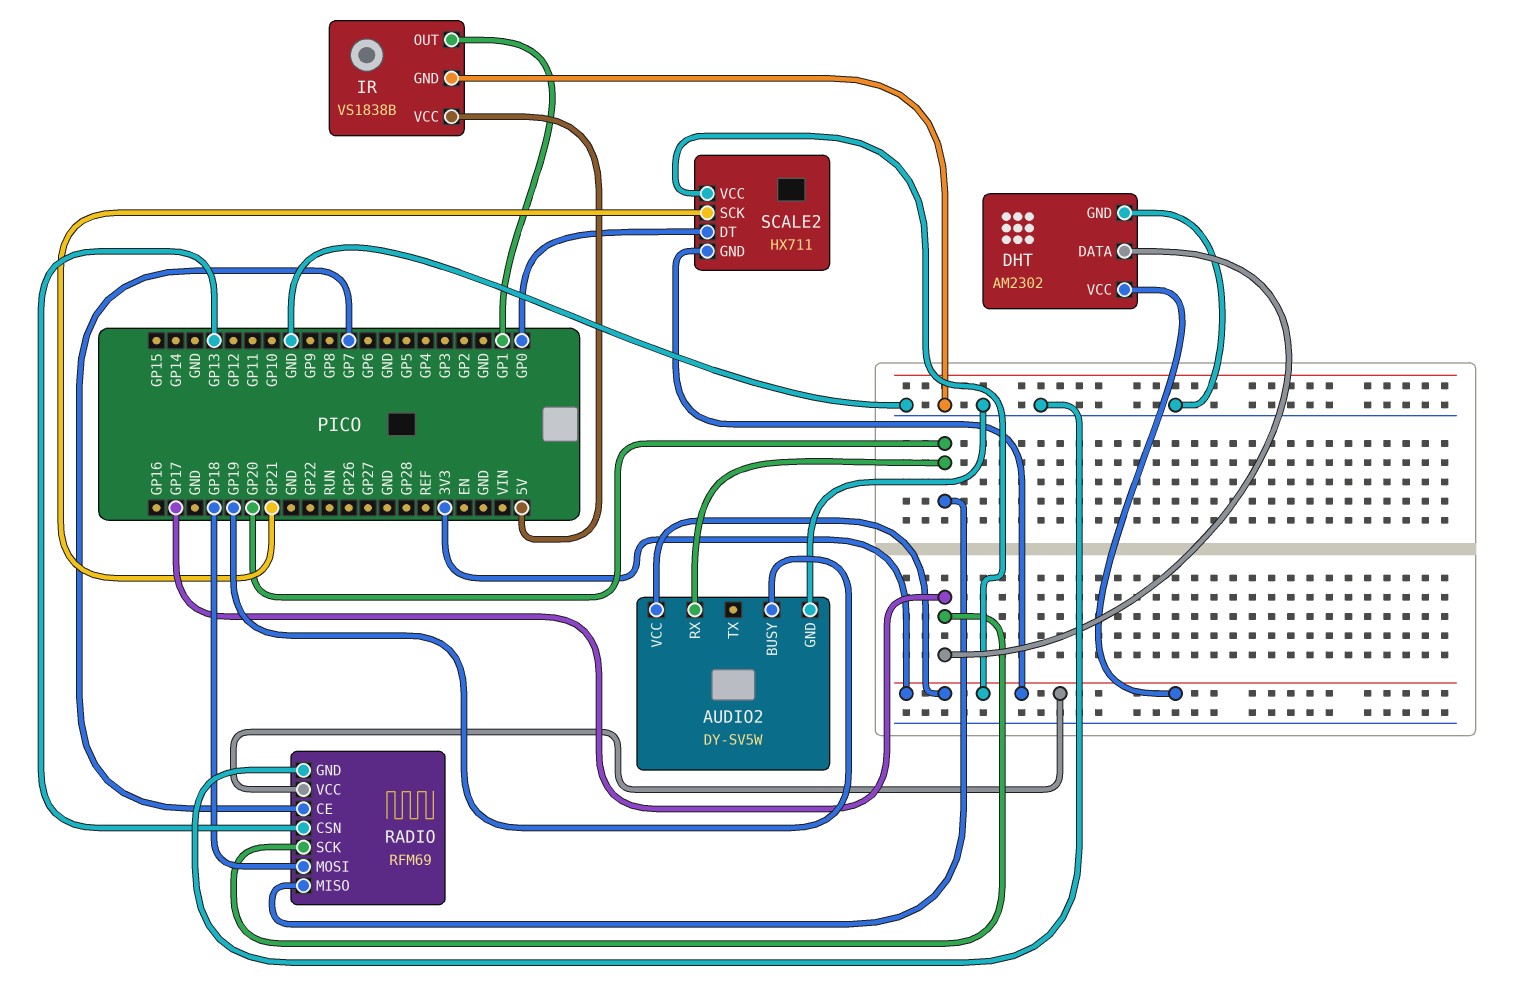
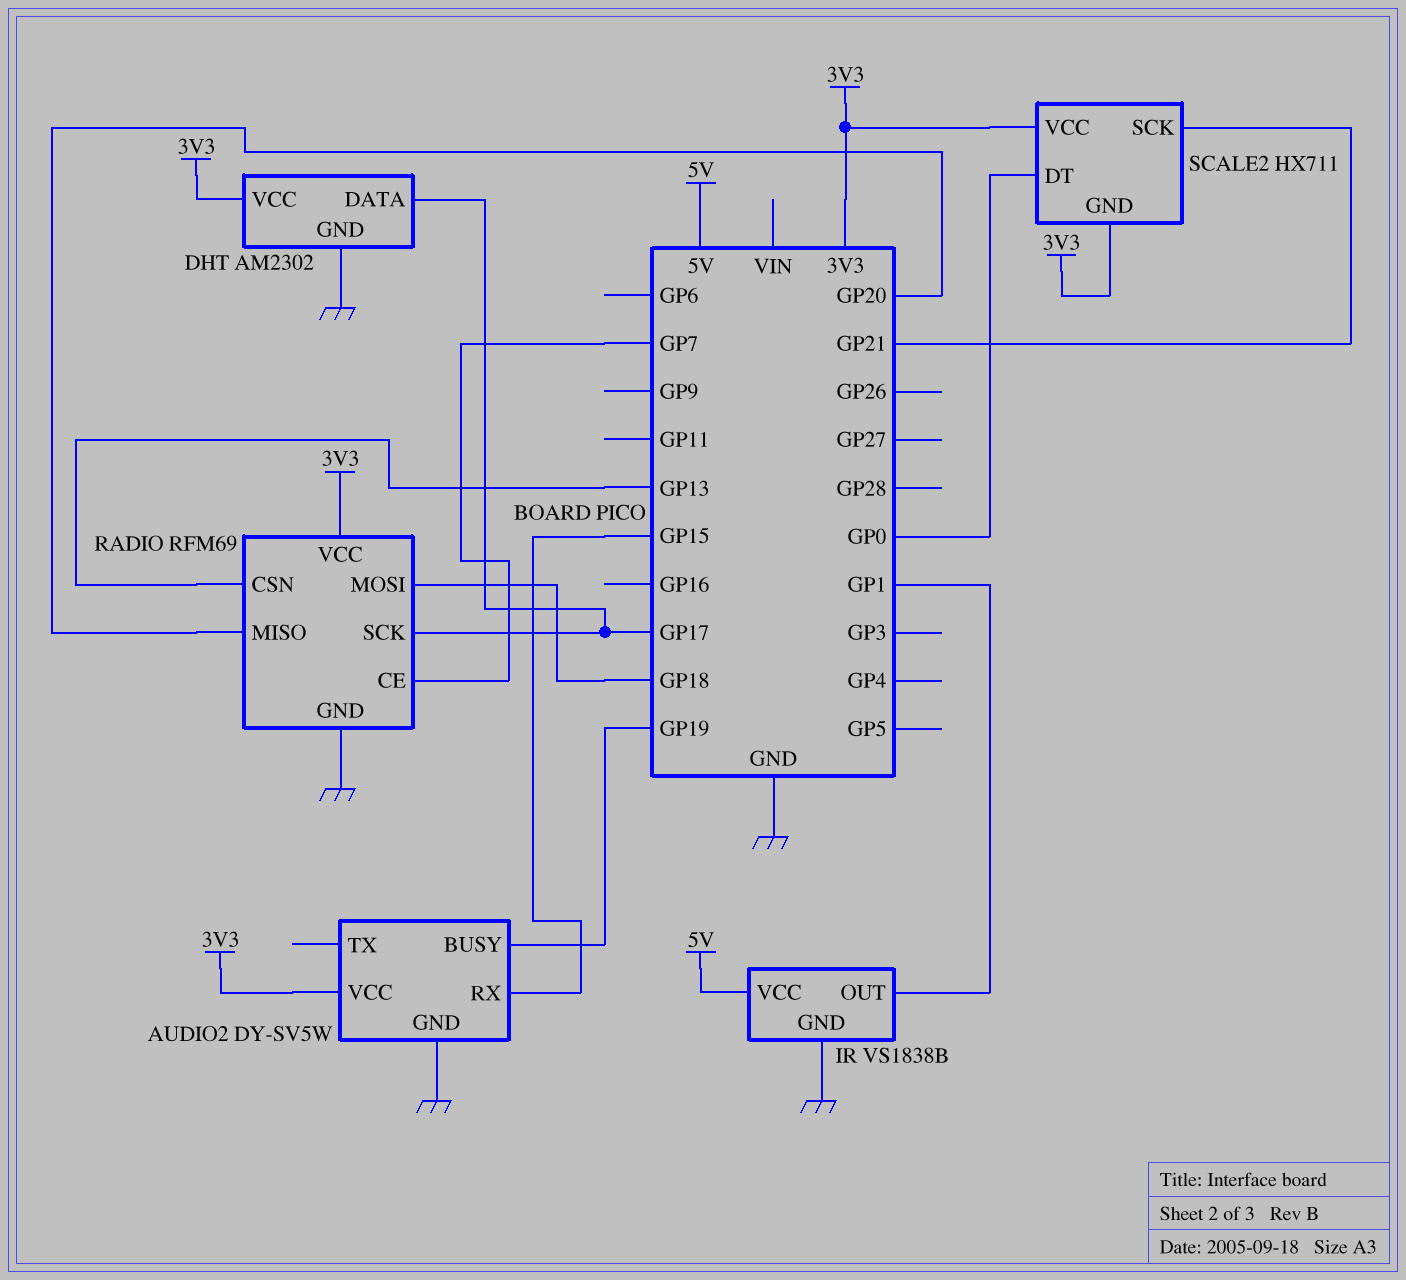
AUDIO2 pin RX: GP20 -> GP15

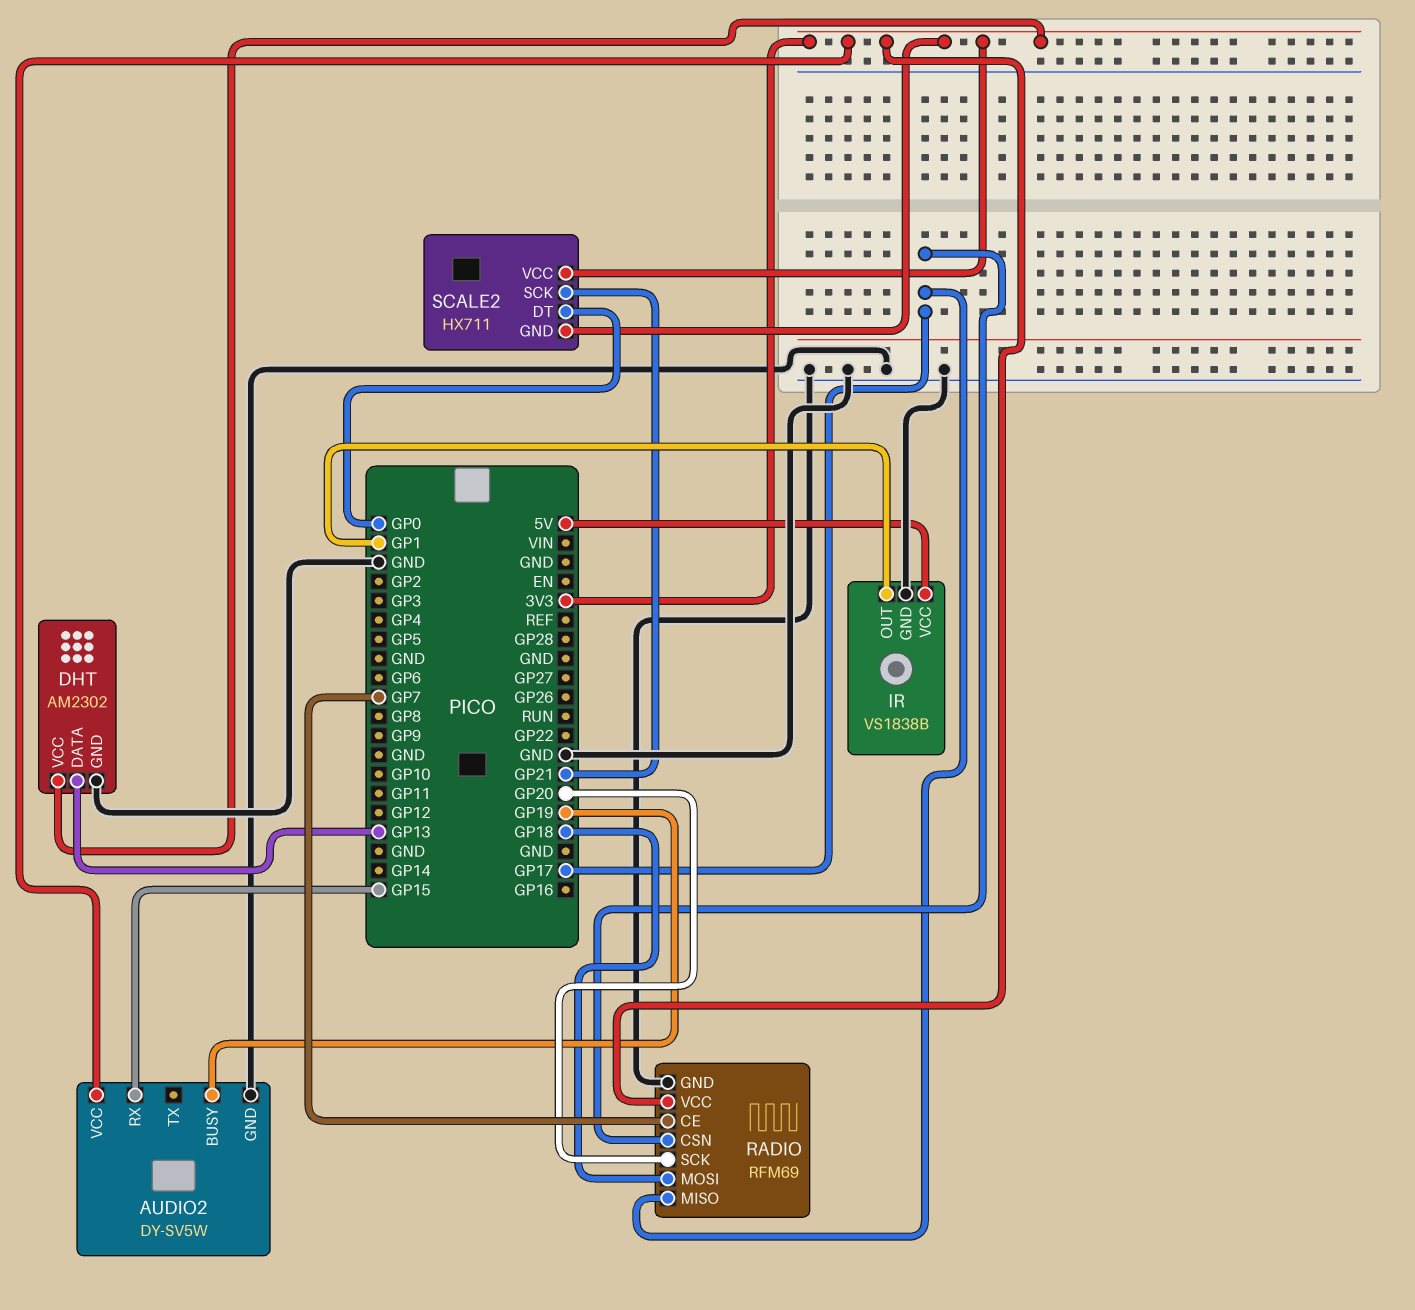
DHT pin DATA: GP17 -> GP13
RADIO pin CSN: GP13 -> GP17
RADIO pin MISO: GP20 -> GP17
RADIO pin SCK: GP17 -> GP20

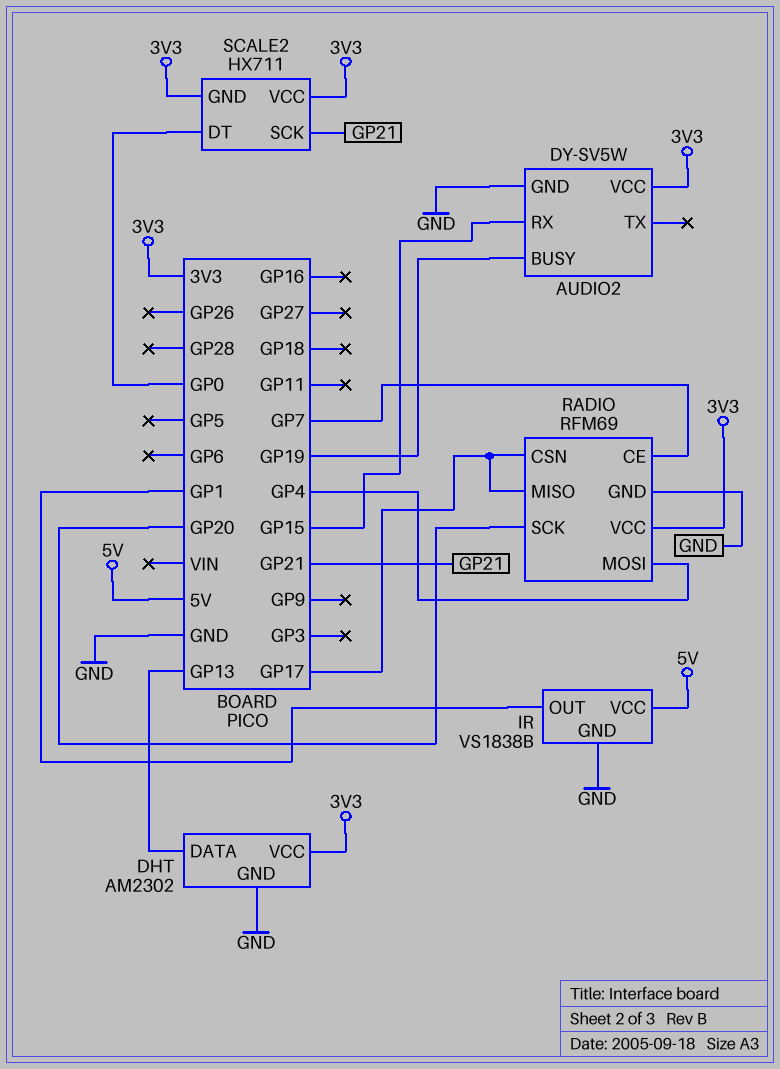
RADIO pin MOSI: GP18 -> GP4

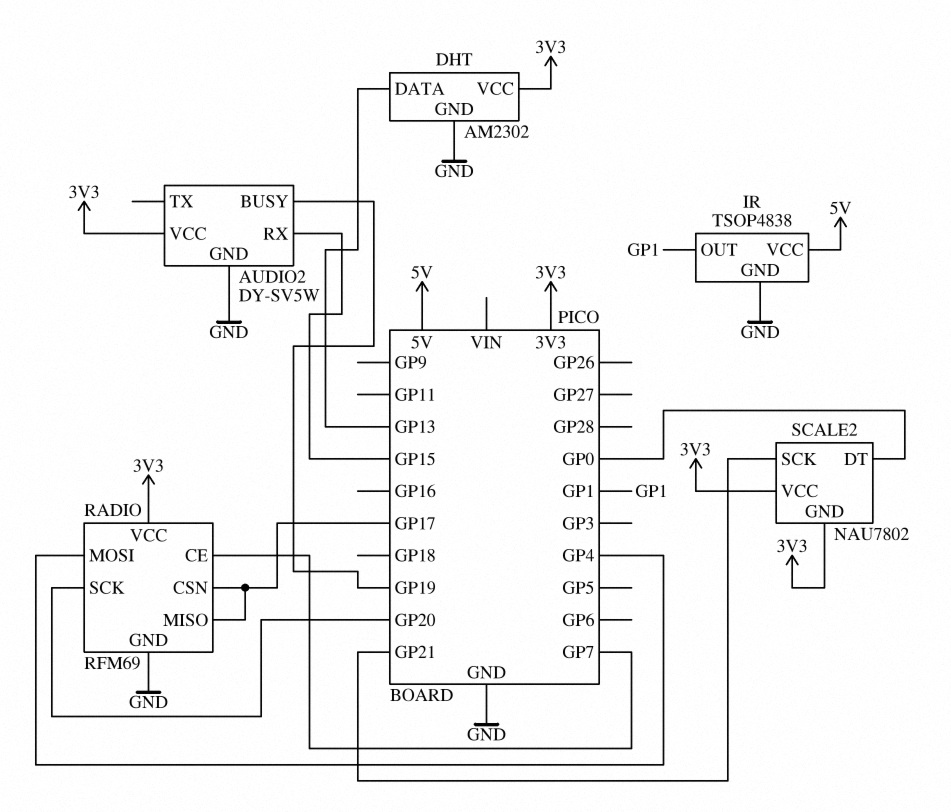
IR: VS1838B -> TSOP4838
SCALE2: HX711 -> NAU7802

